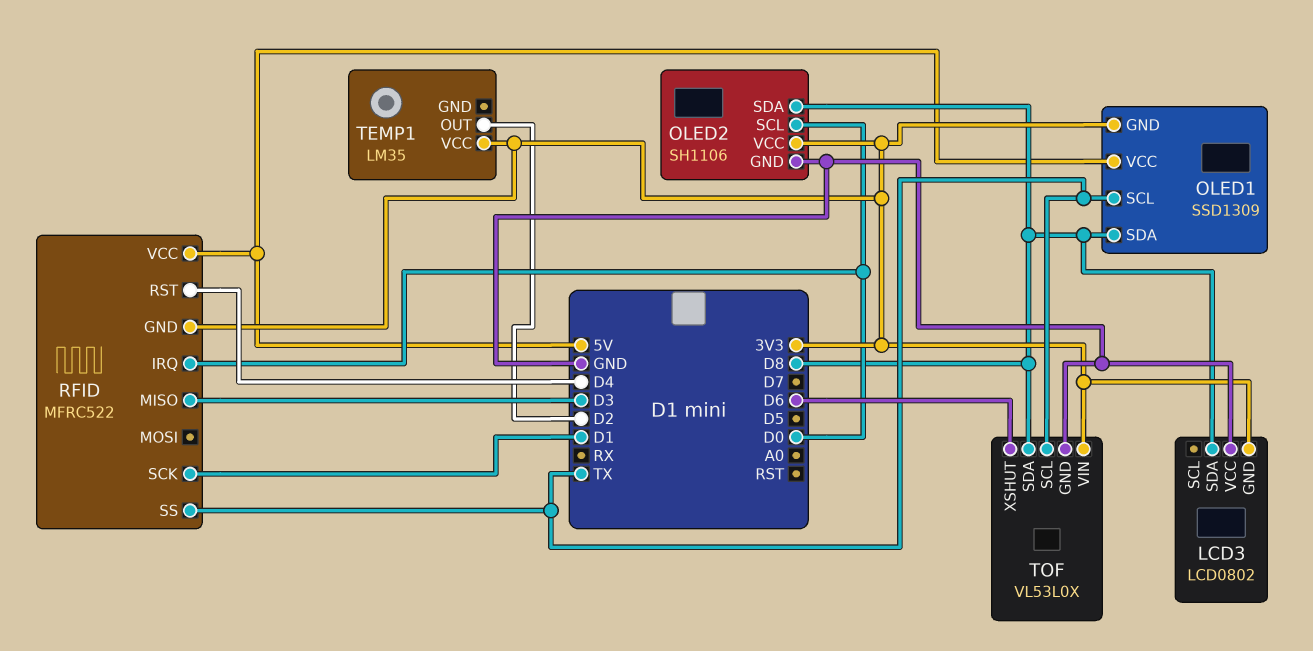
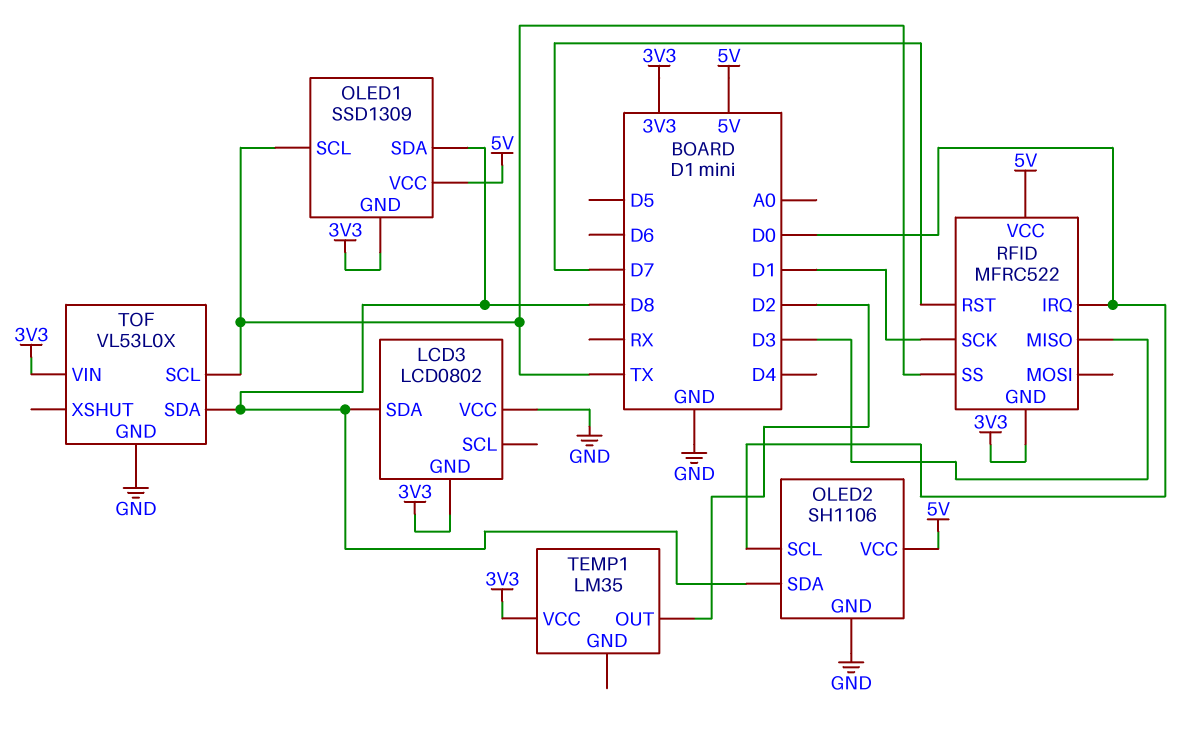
OLED2 pin VCC: 3V3 -> 5V
RFID pin RST: D4 -> D7
TOF pin XSHUT: D6 -> none

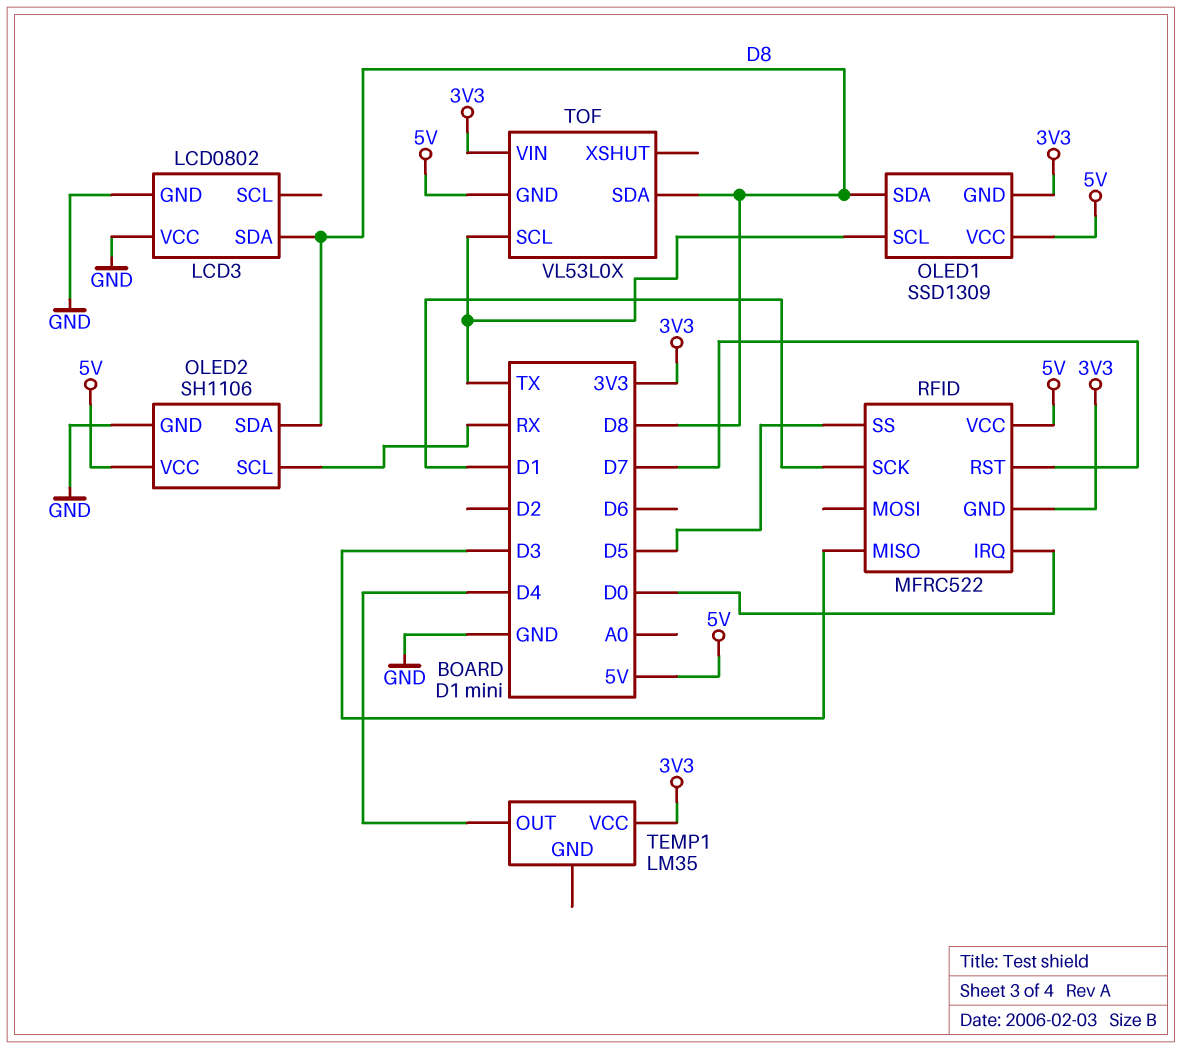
LCD3 pin GND: 3V3 -> GND
OLED2 pin SCL: D0 -> RX
RFID pin SS: TX -> D5
TEMP1 pin OUT: D2 -> D4
TOF pin GND: GND -> 5V

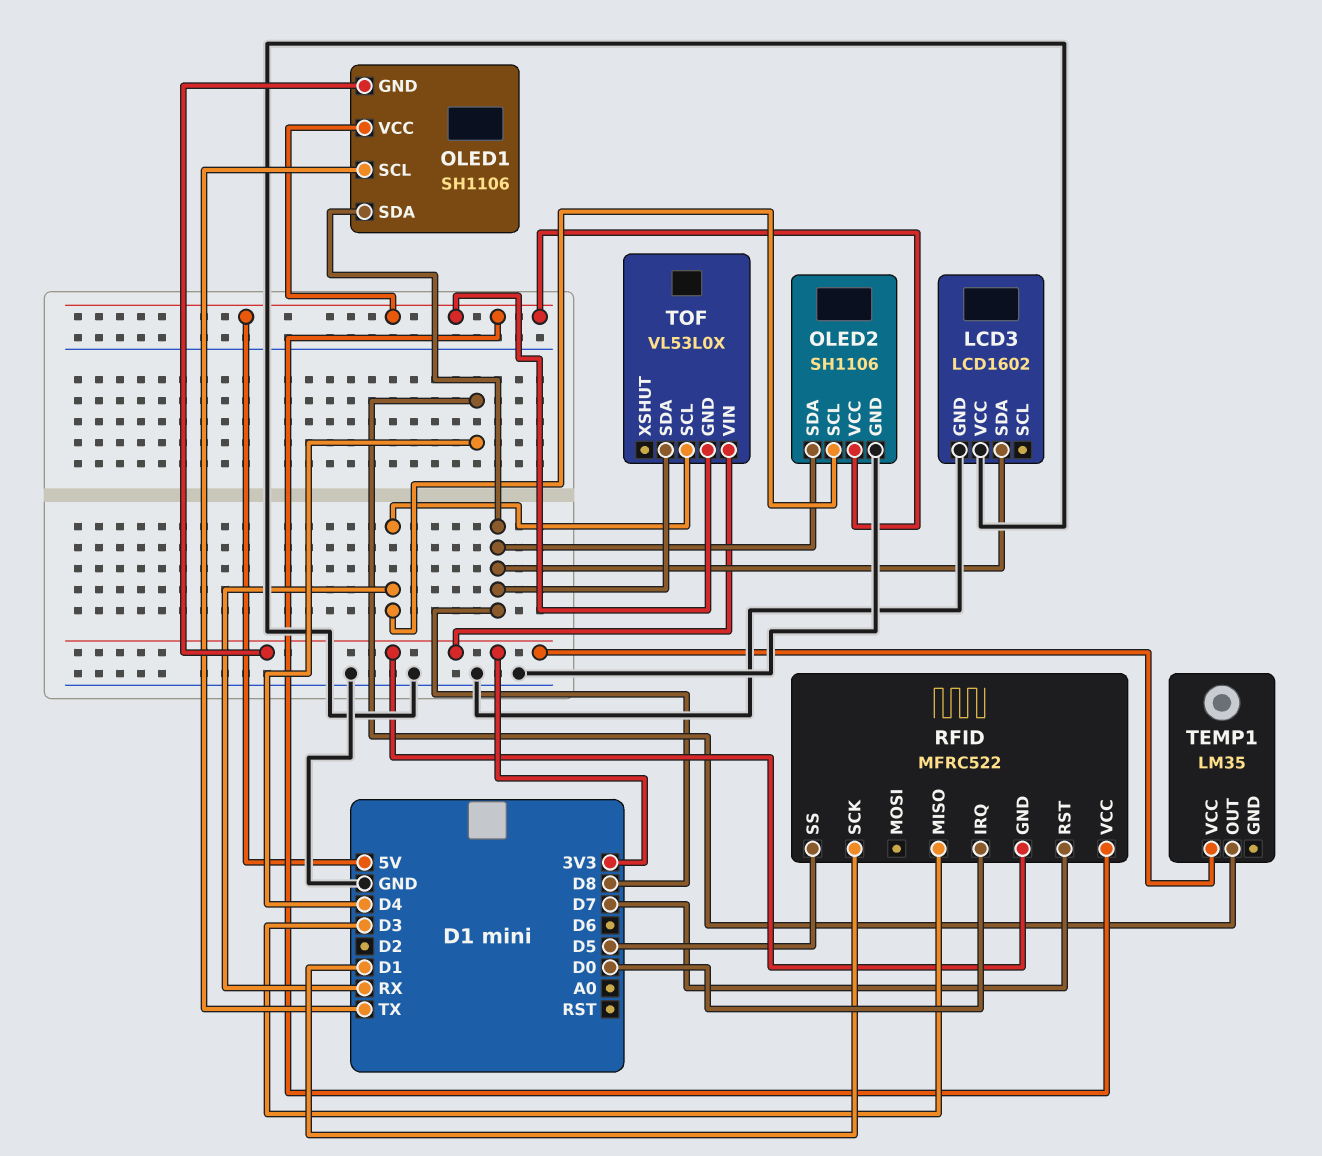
LCD3: LCD0802 -> LCD1602
OLED1: SSD1309 -> SH1106
TOF pin SCL: TX -> RX

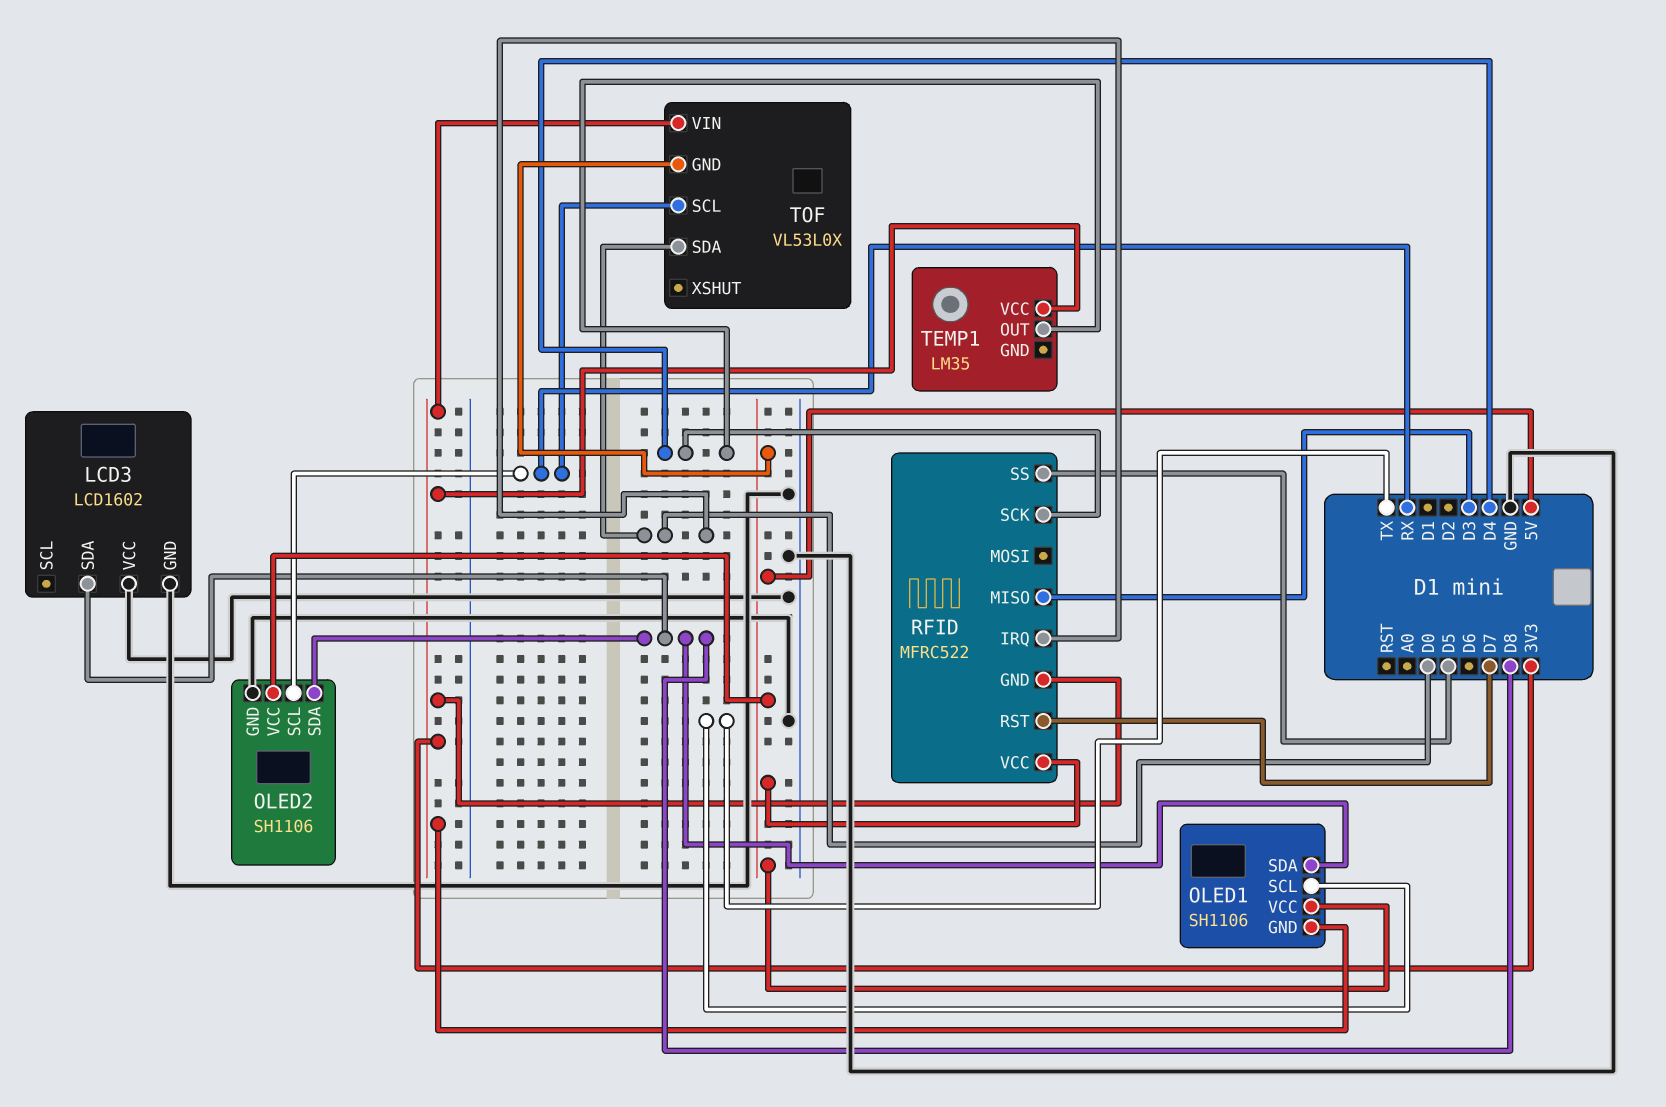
RFID pin SCK: D1 -> D4
TOF pin SDA: D8 -> D0

